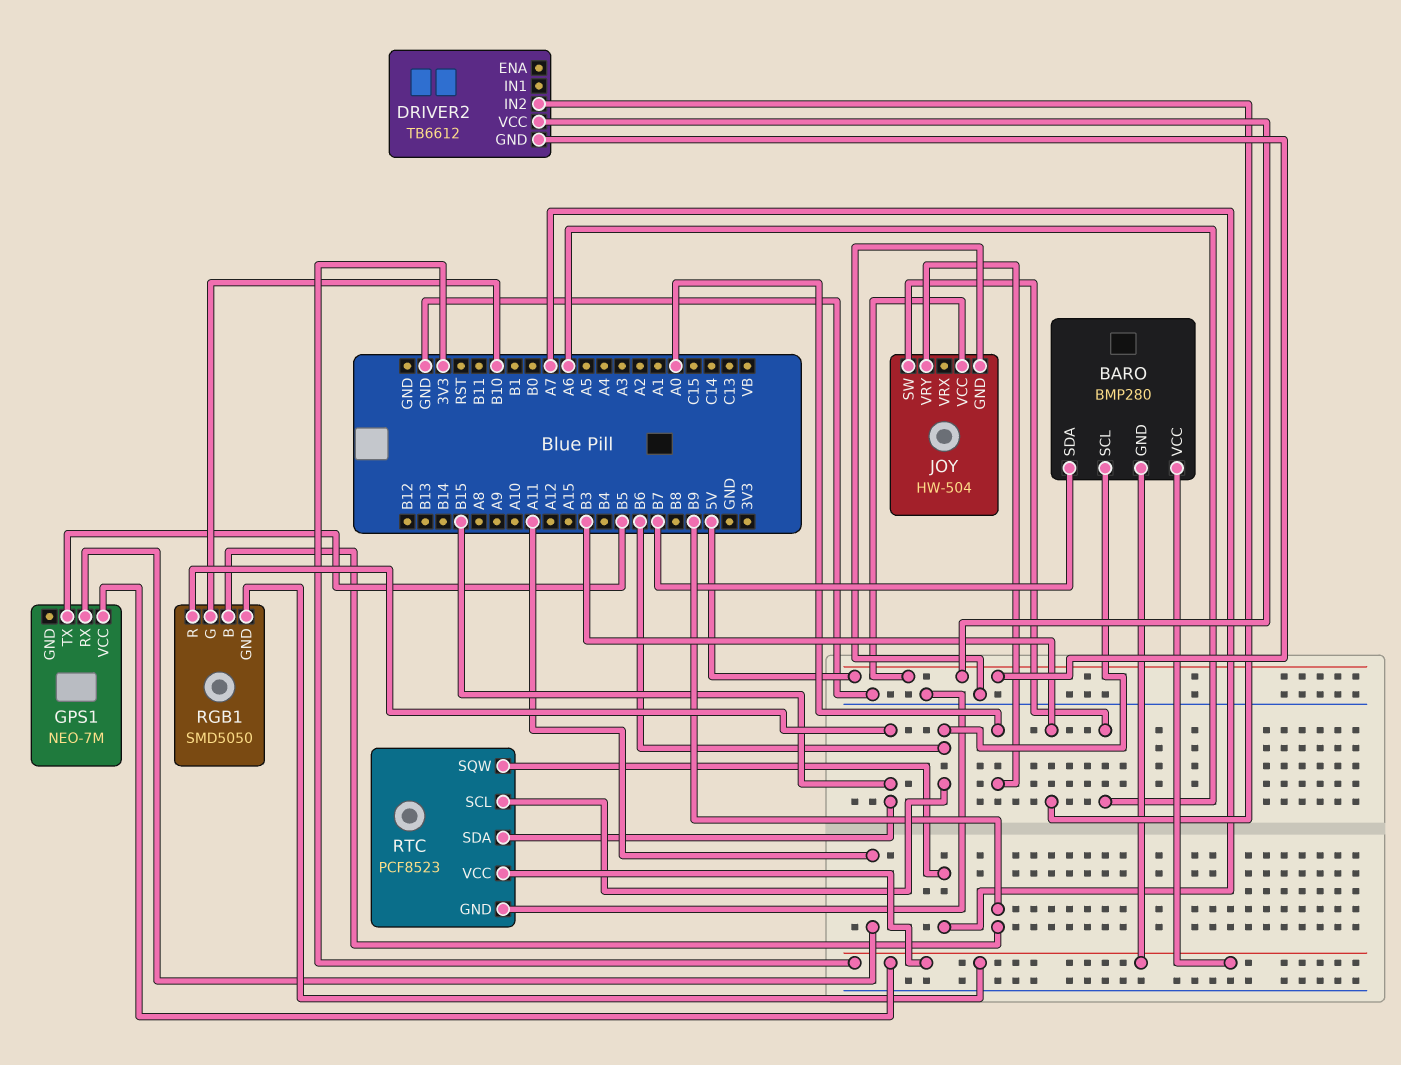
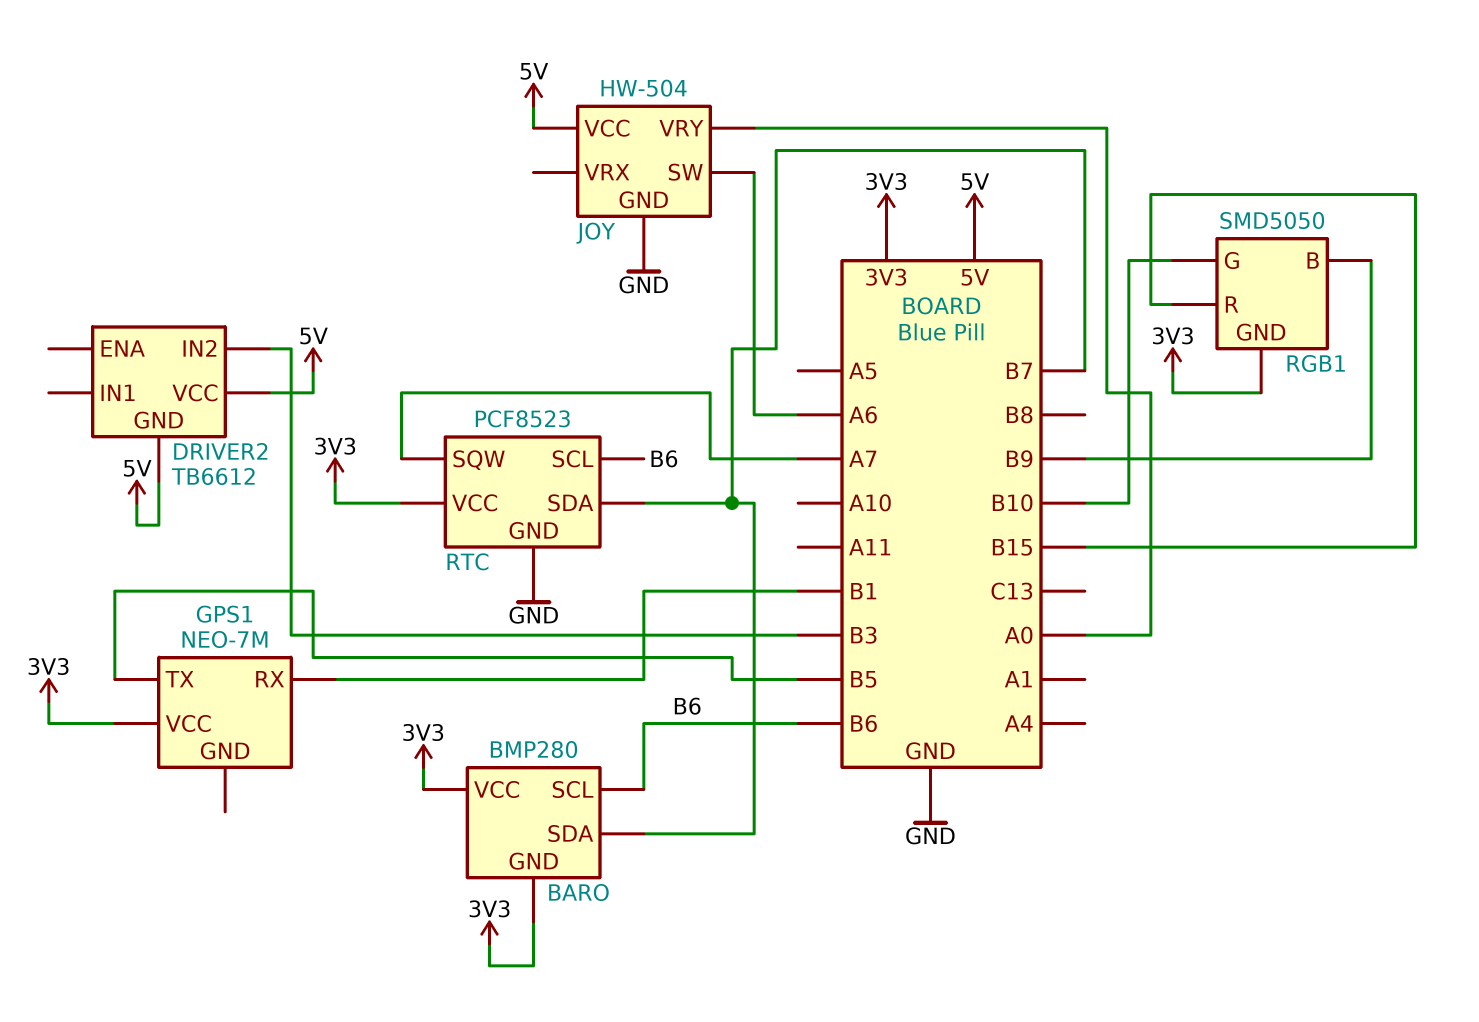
GPS1 pin RX: A11 -> B1
RTC pin SDA: B15 -> B7

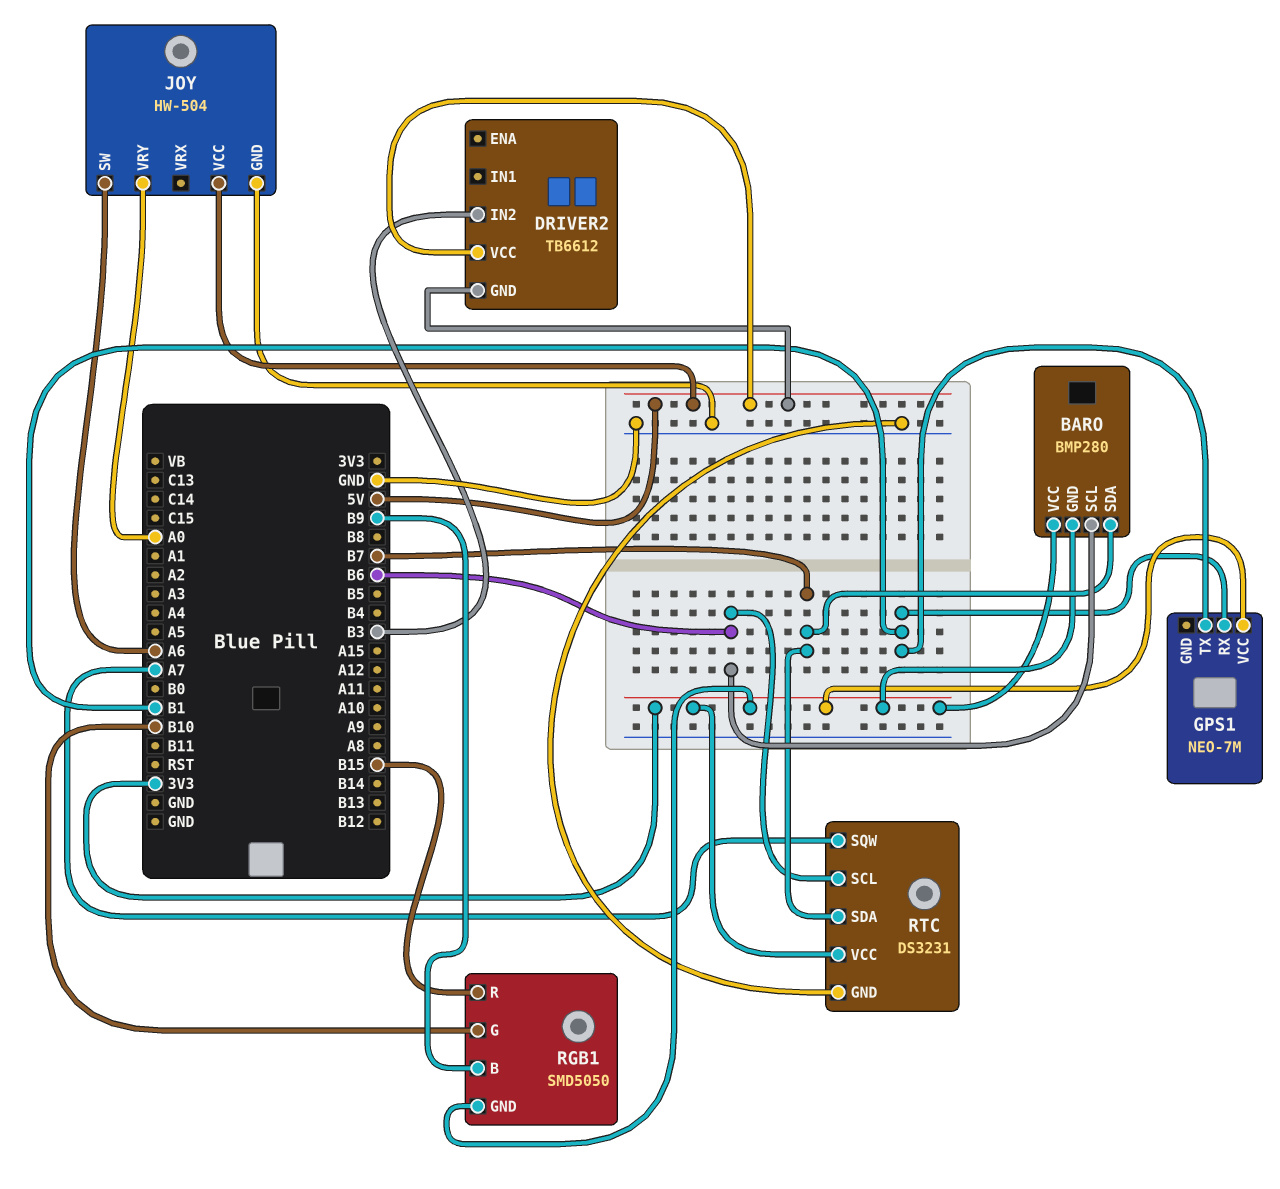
GPS1 pin TX: B5 -> B1
RTC: PCF8523 -> DS3231

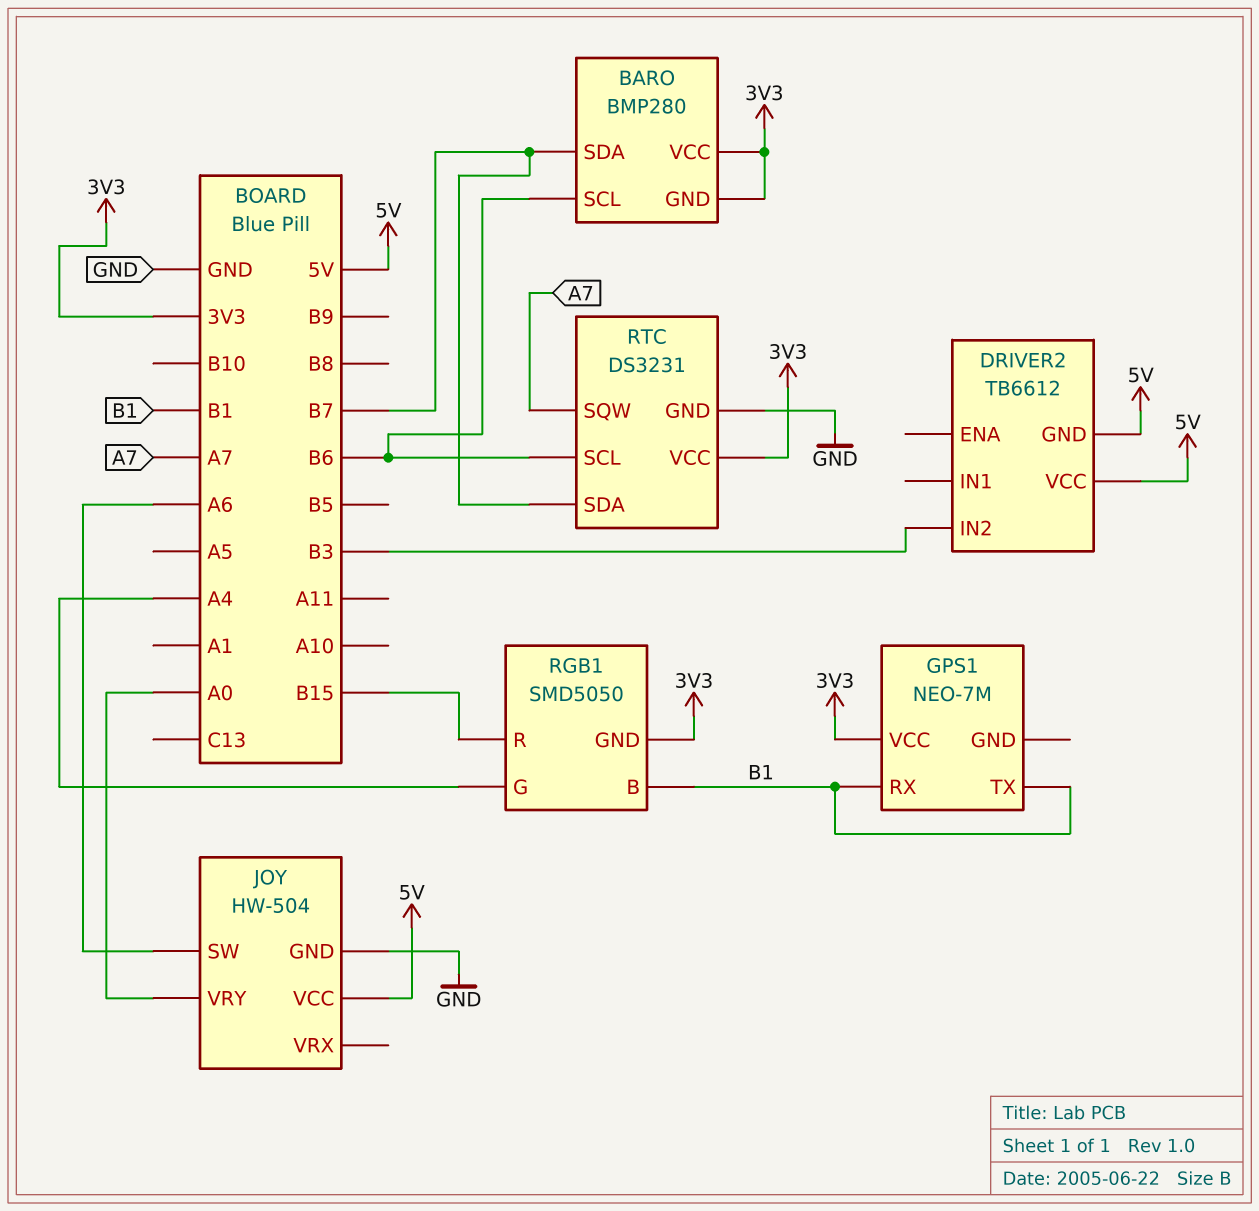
RGB1 pin B: B9 -> B1
RGB1 pin G: B10 -> A4

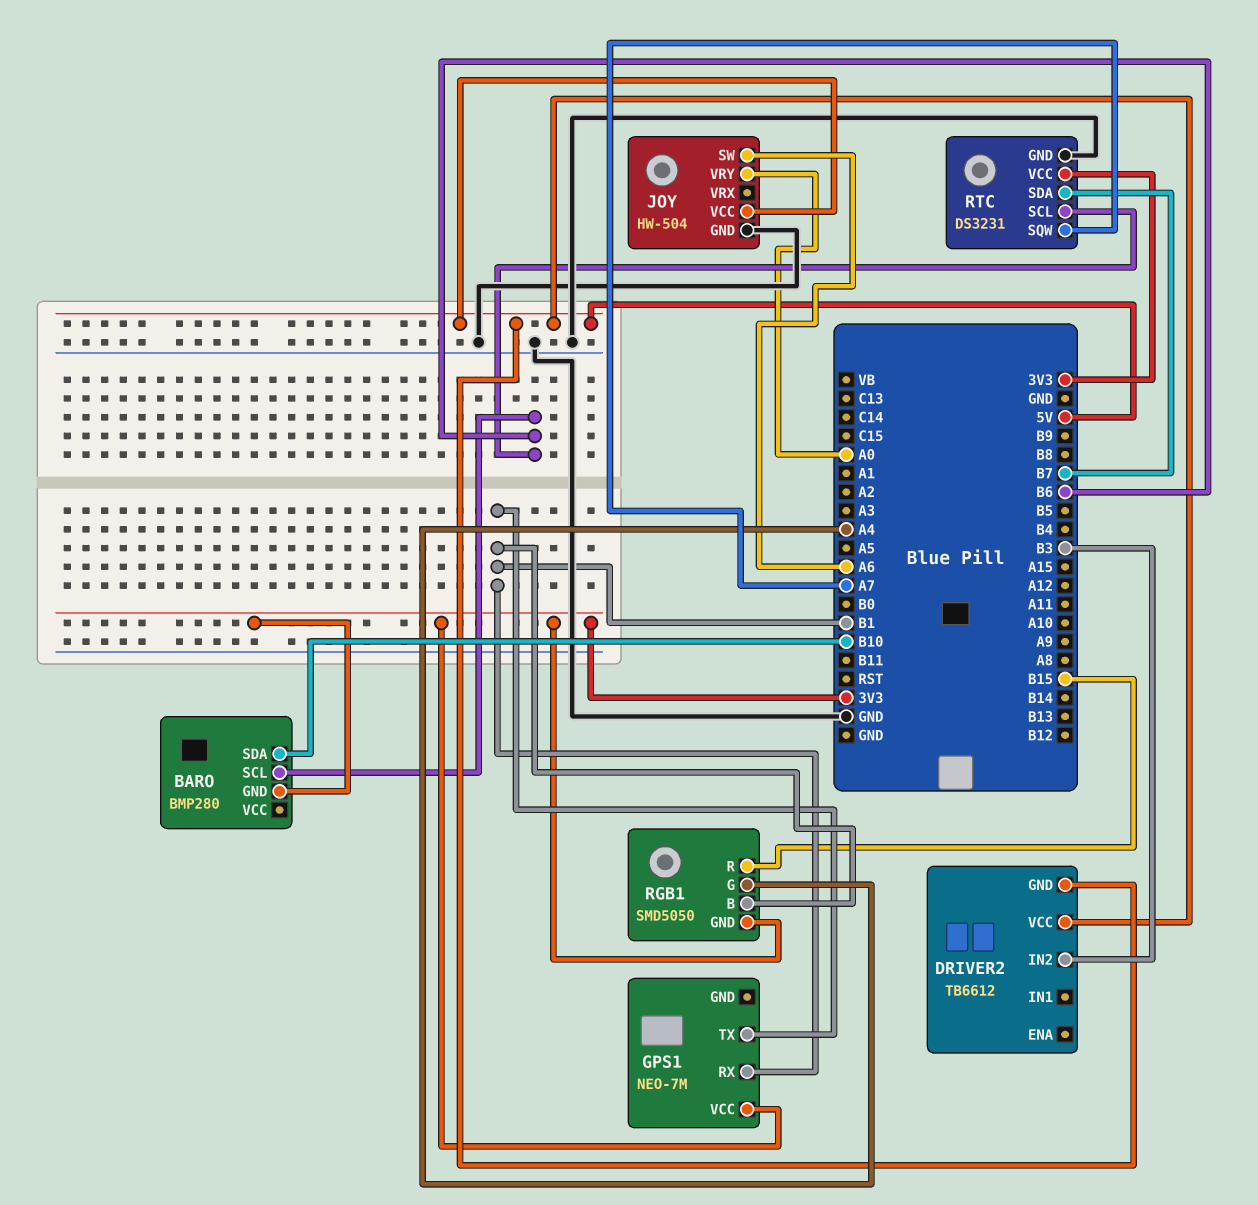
BARO pin SDA: B7 -> B10
BARO pin VCC: 3V3 -> none

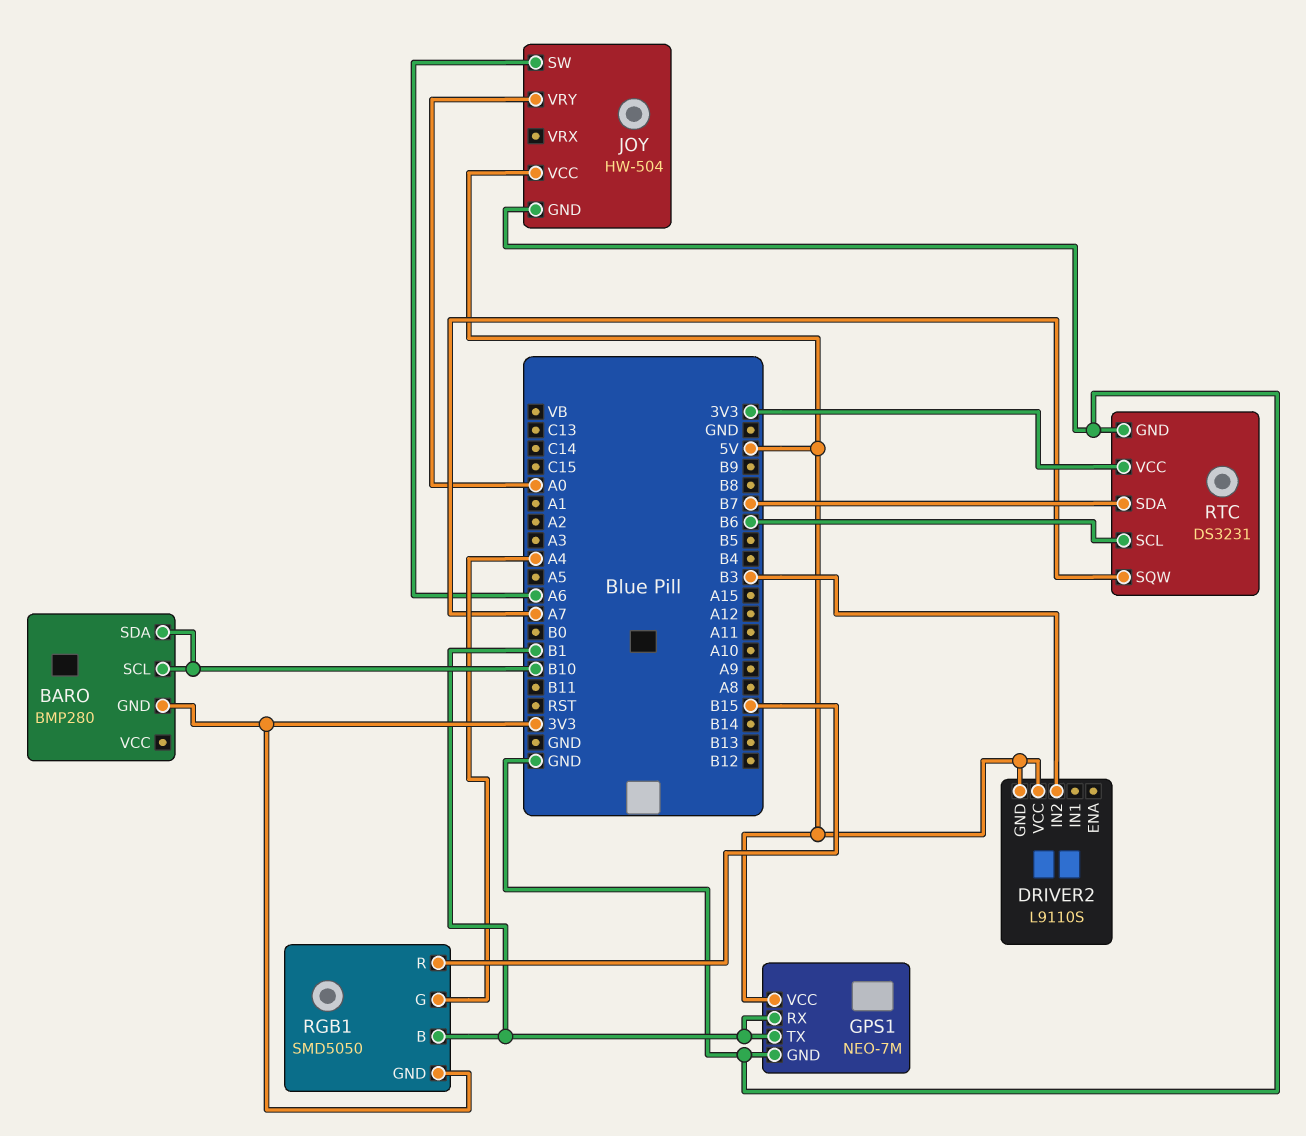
BARO pin SCL: B6 -> B10
DRIVER2: TB6612 -> L9110S
GPS1 pin GND: none -> GND
GPS1 pin VCC: 3V3 -> 5V

